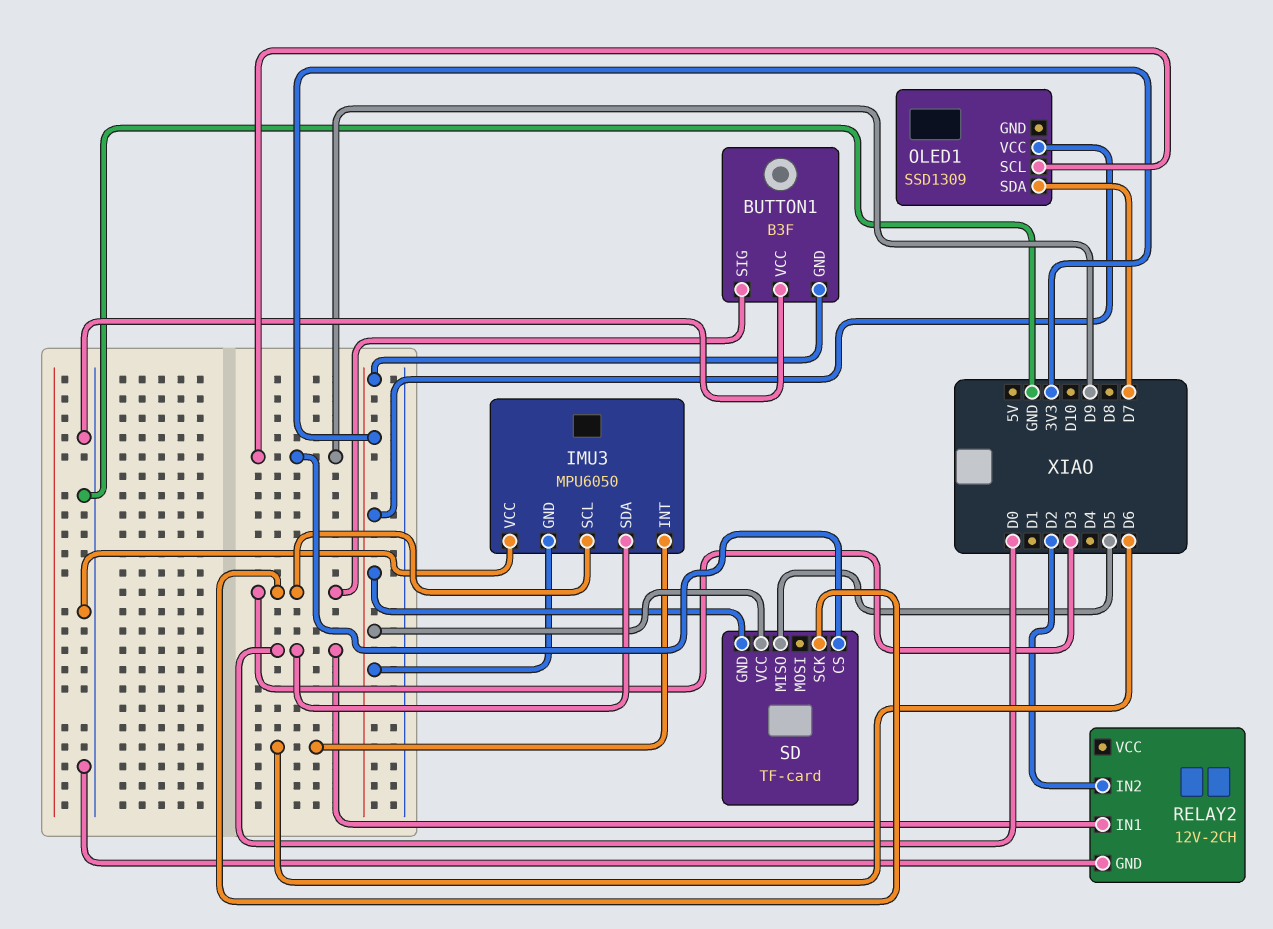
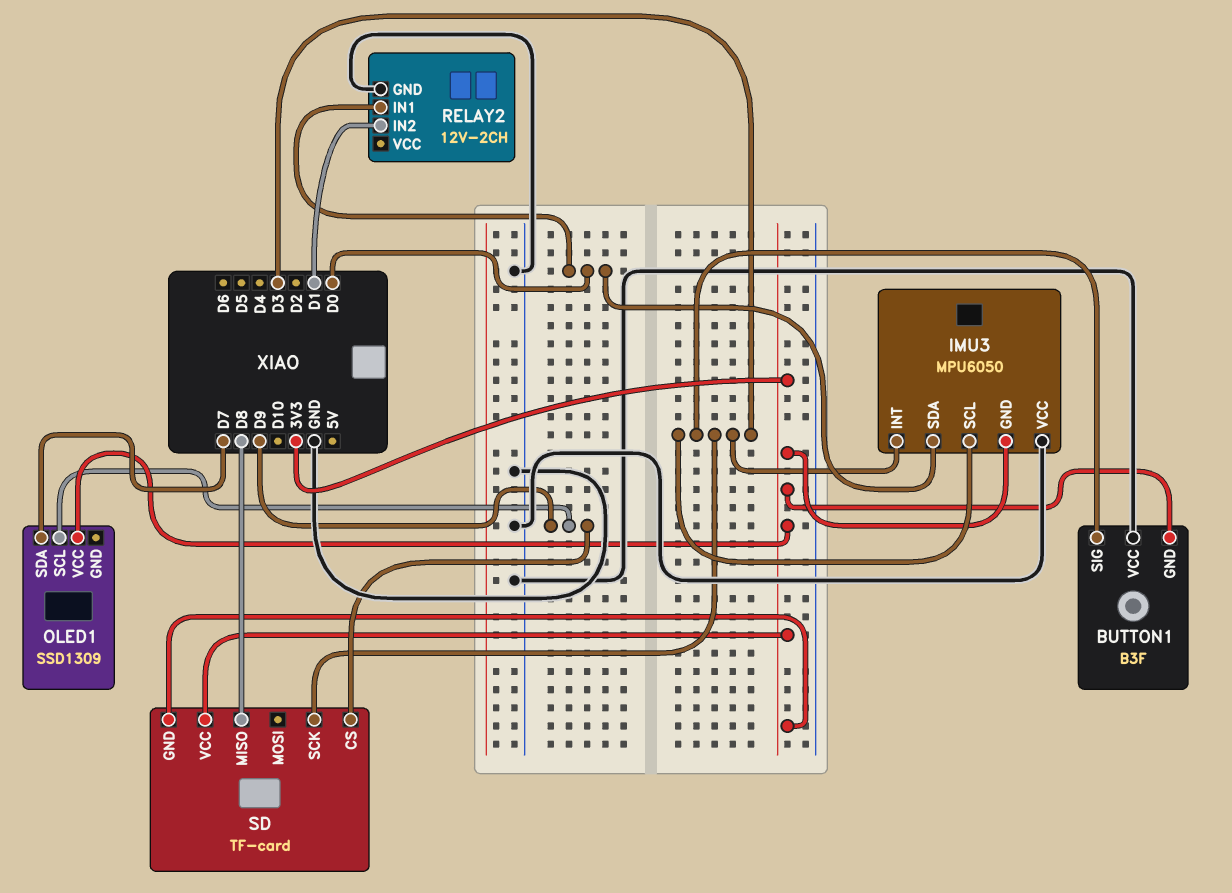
IMU3 pin INT: D6 -> D3
RELAY2 pin IN2: D2 -> D1
SD pin MISO: D5 -> D8

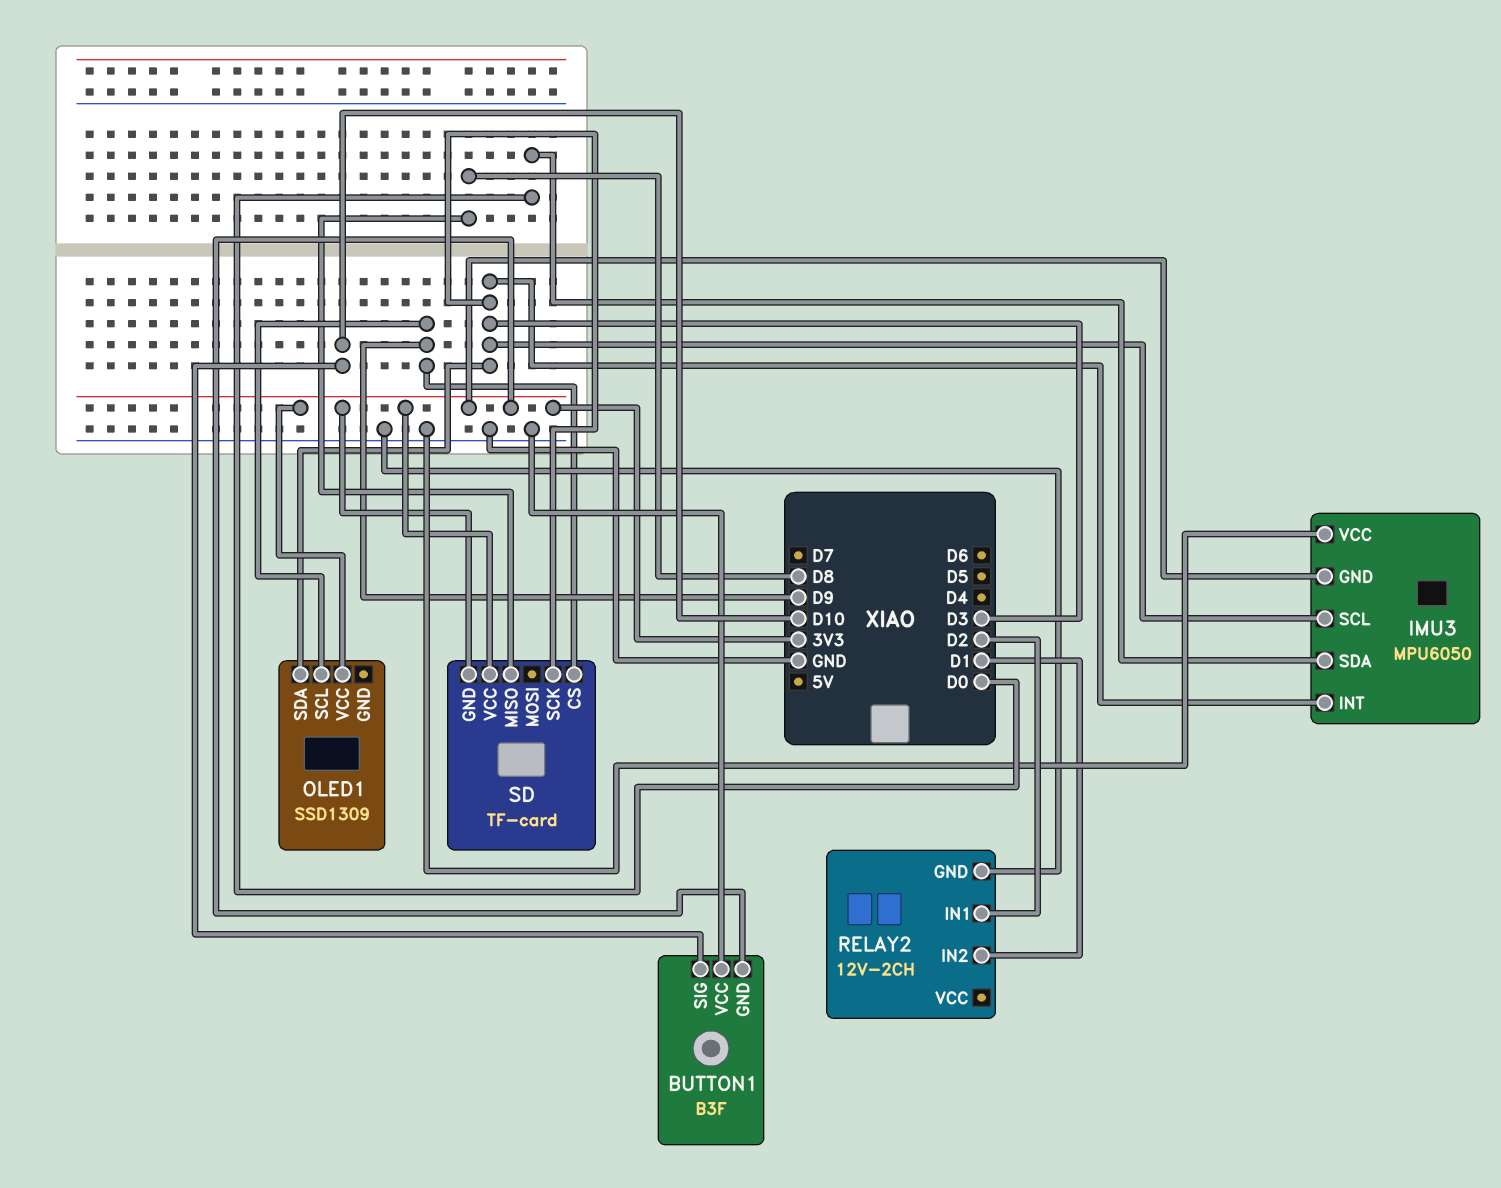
BUTTON1 pin SIG: D3 -> D10
OLED1 pin SDA: D7 -> D3
RELAY2 pin IN1: D0 -> D2

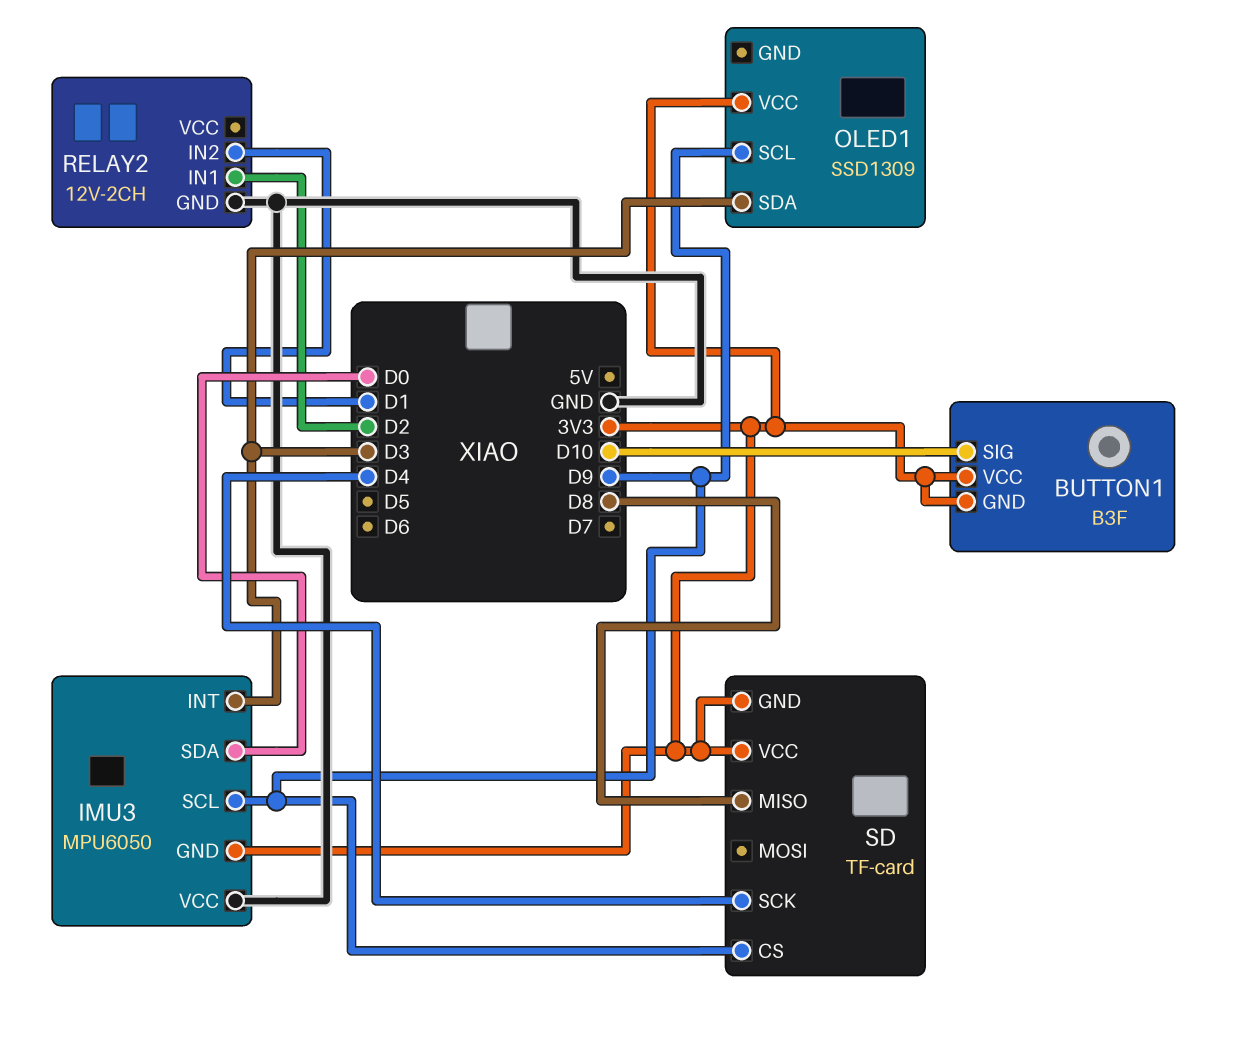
BUTTON1 pin VCC: GND -> 3V3
IMU3 pin SCL: D3 -> D9
SD pin SCK: D3 -> D4

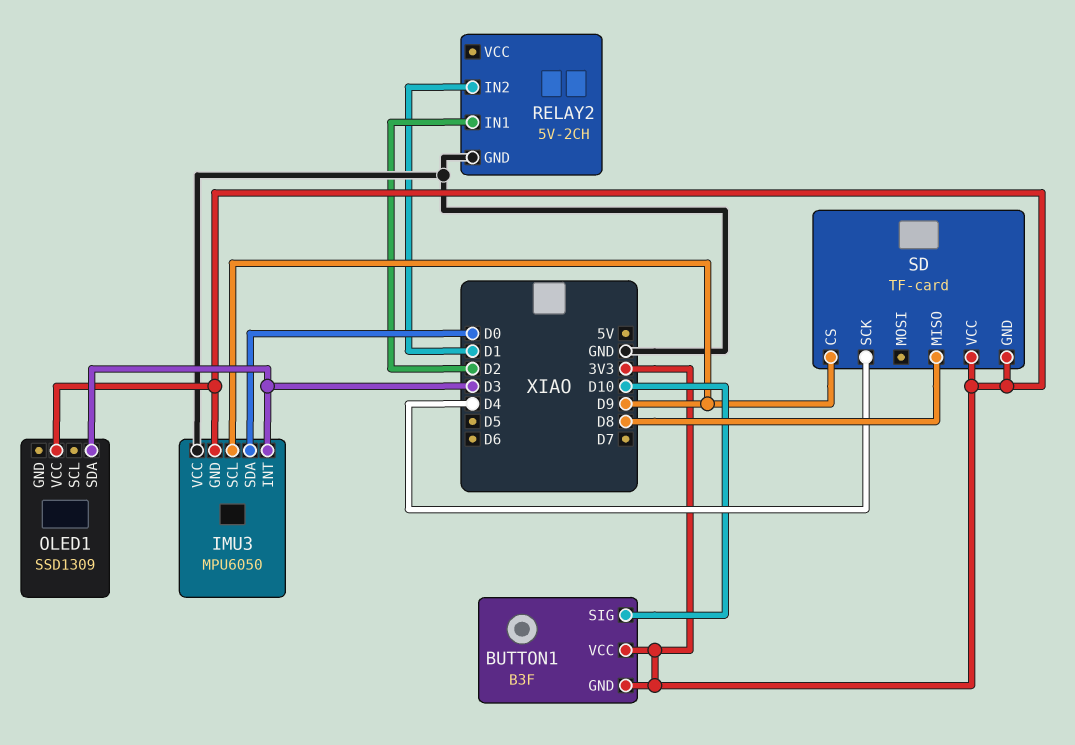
OLED1 pin SCL: D9 -> none
RELAY2: 12V-2CH -> 5V-2CH

